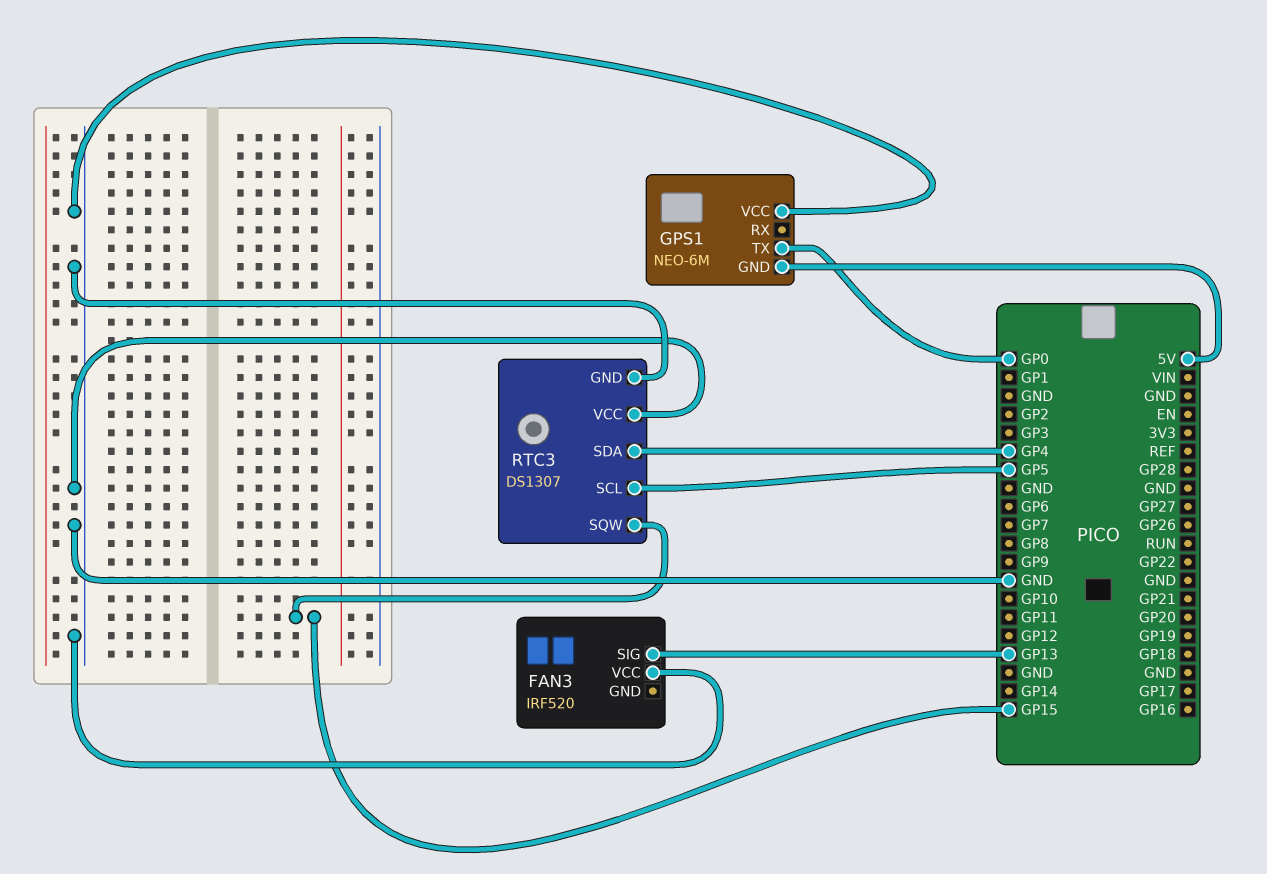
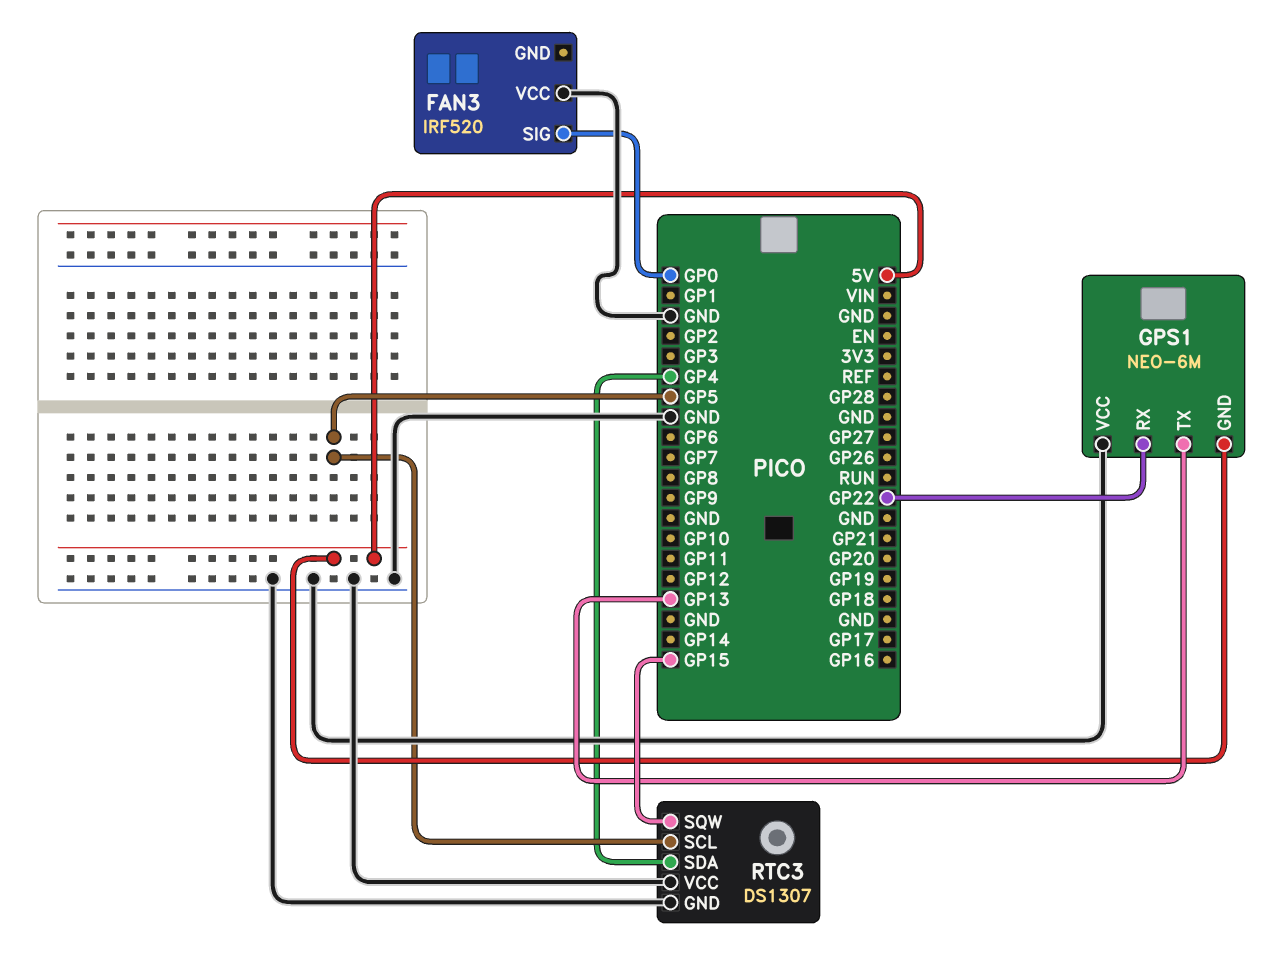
FAN3 pin SIG: GP13 -> GP0
GPS1 pin RX: none -> GP22
GPS1 pin TX: GP0 -> GP13

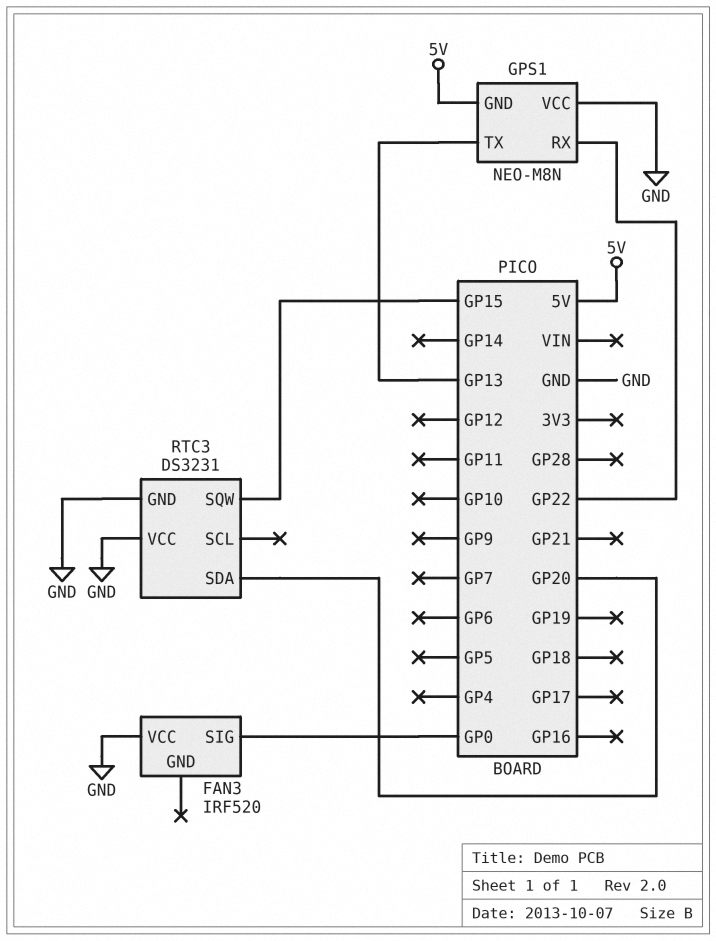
GPS1: NEO-6M -> NEO-M8N
RTC3: DS1307 -> DS3231
RTC3 pin SCL: GP5 -> none
RTC3 pin SDA: GP4 -> GP20

